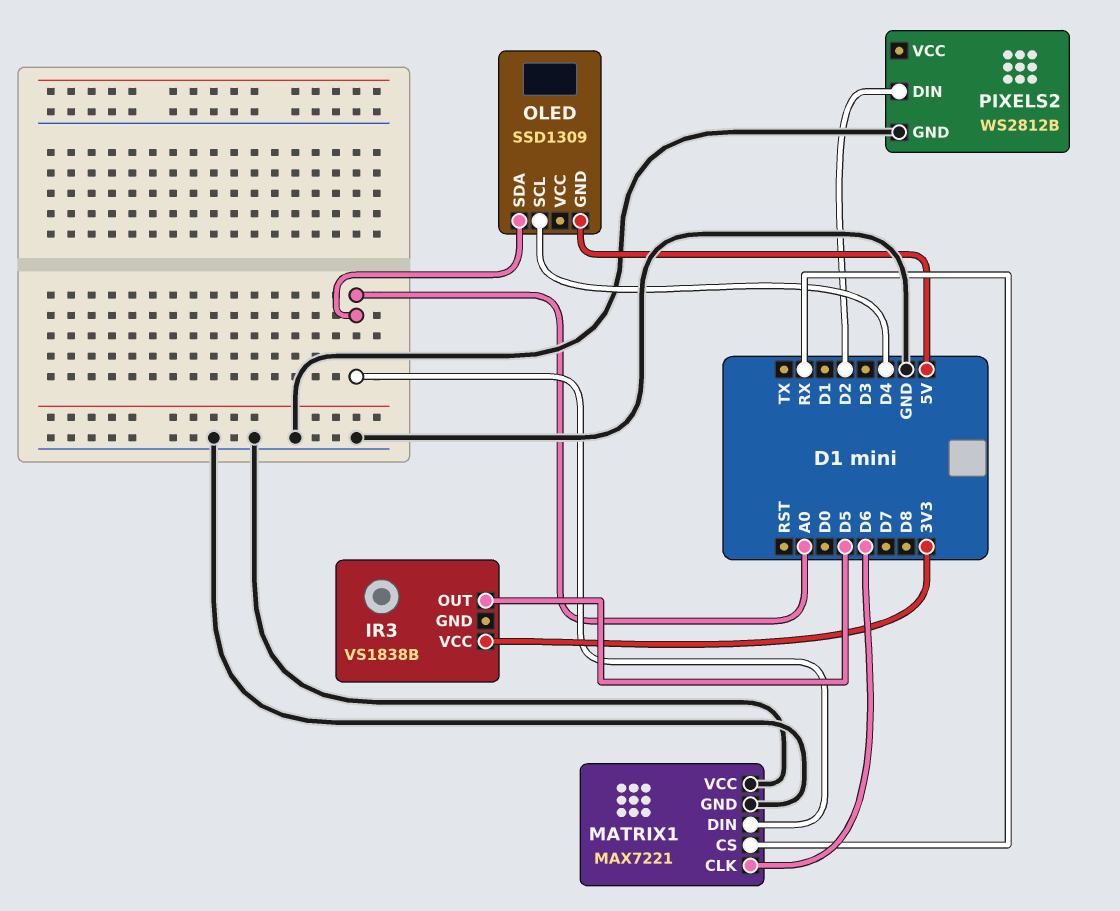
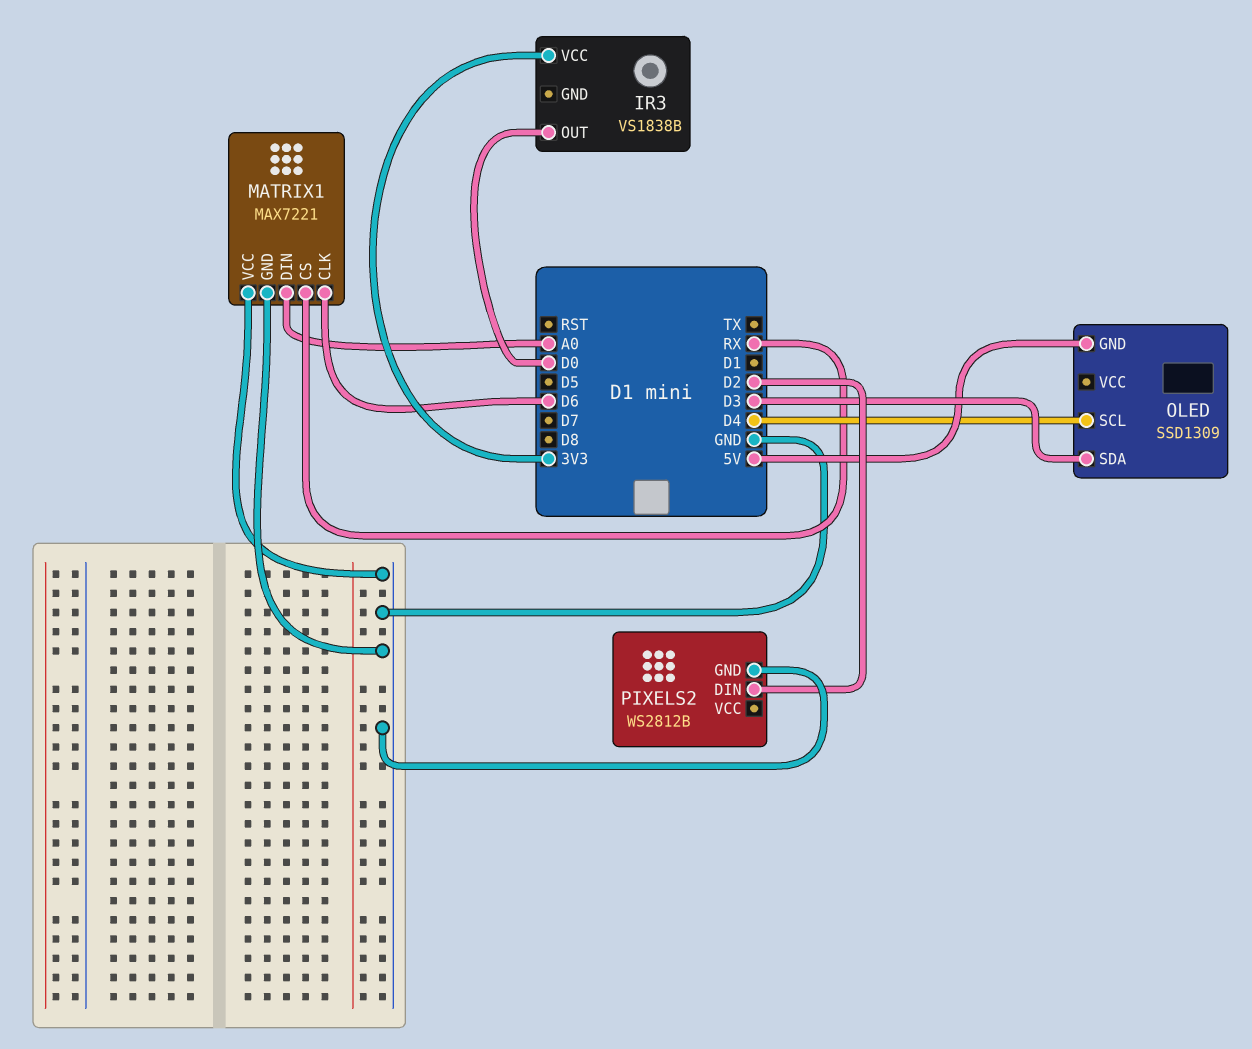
IR3 pin OUT: D5 -> D0
OLED pin SDA: A0 -> D3

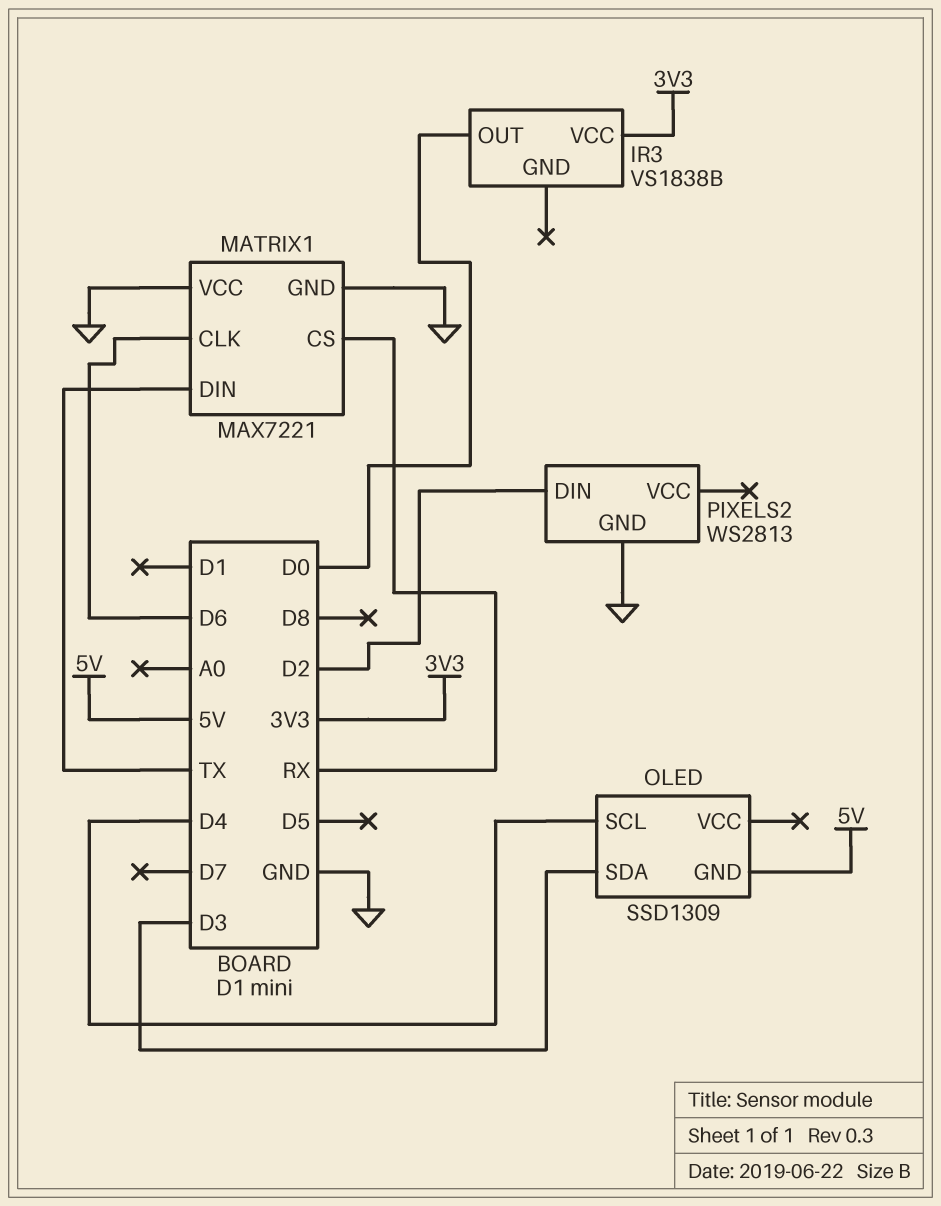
MATRIX1 pin DIN: A0 -> TX
PIXELS2: WS2812B -> WS2813

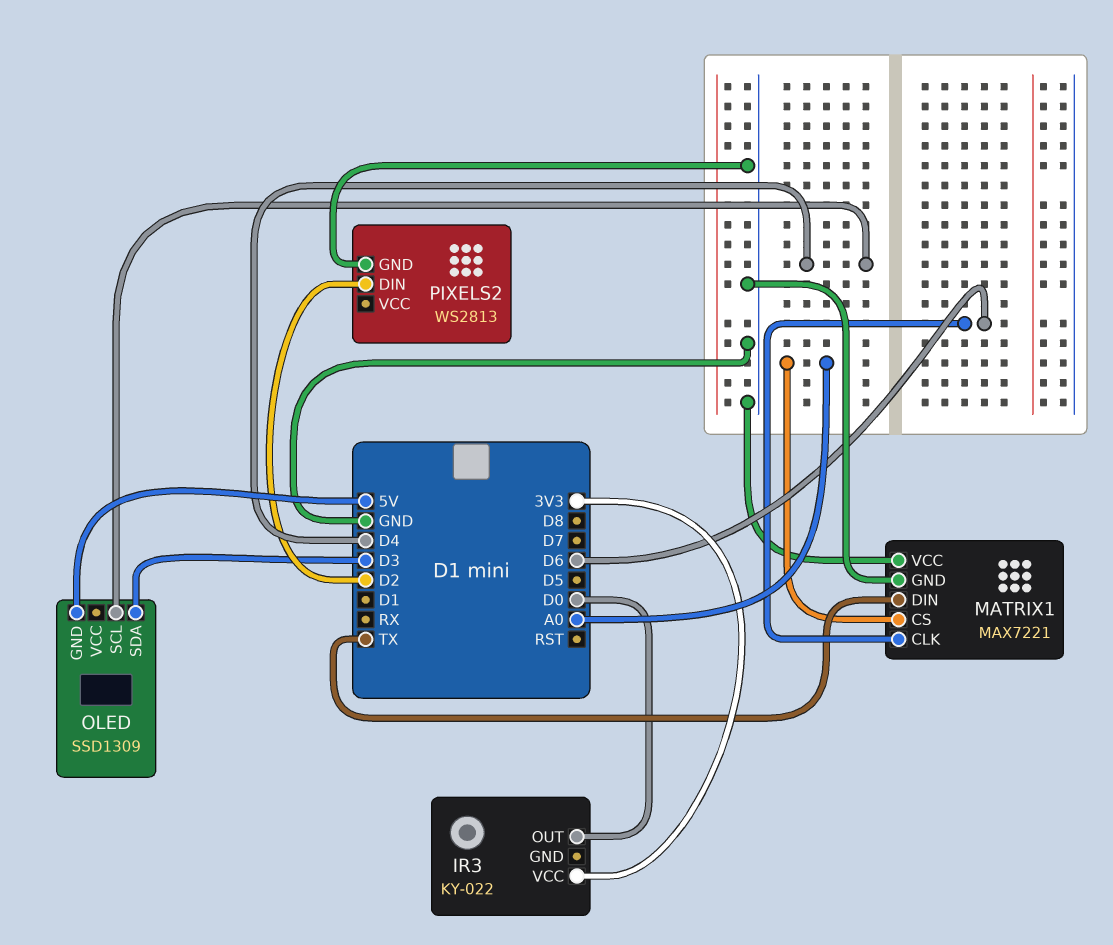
IR3: VS1838B -> KY-022
MATRIX1 pin CS: RX -> A0

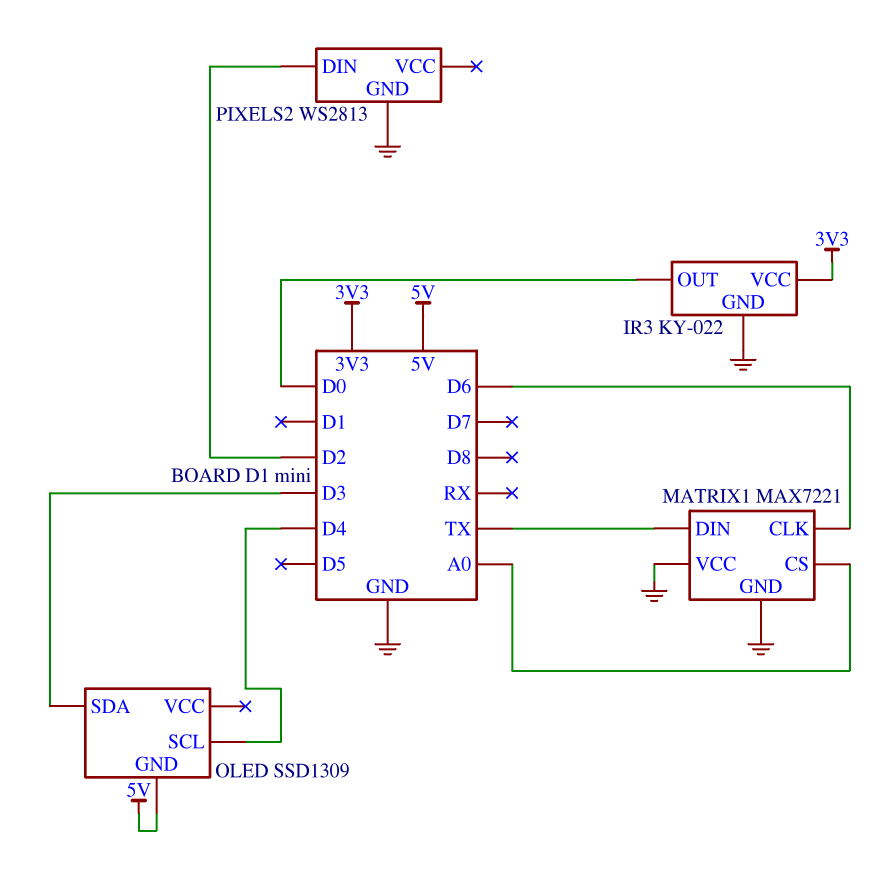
IR3 pin GND: none -> GND

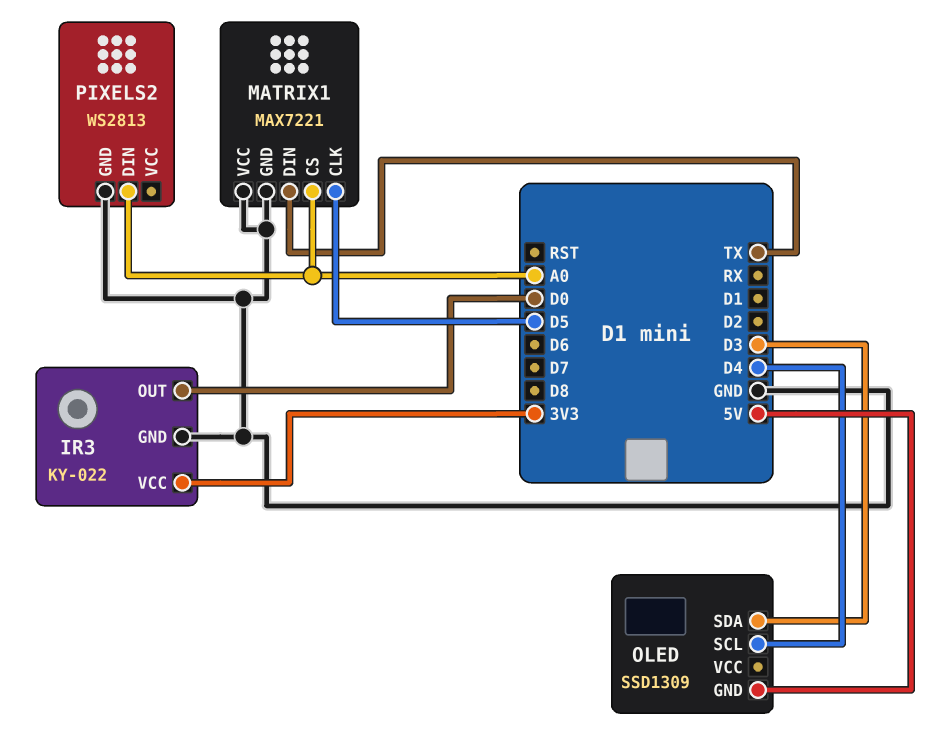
MATRIX1 pin CLK: D6 -> D5
PIXELS2 pin DIN: D2 -> A0

